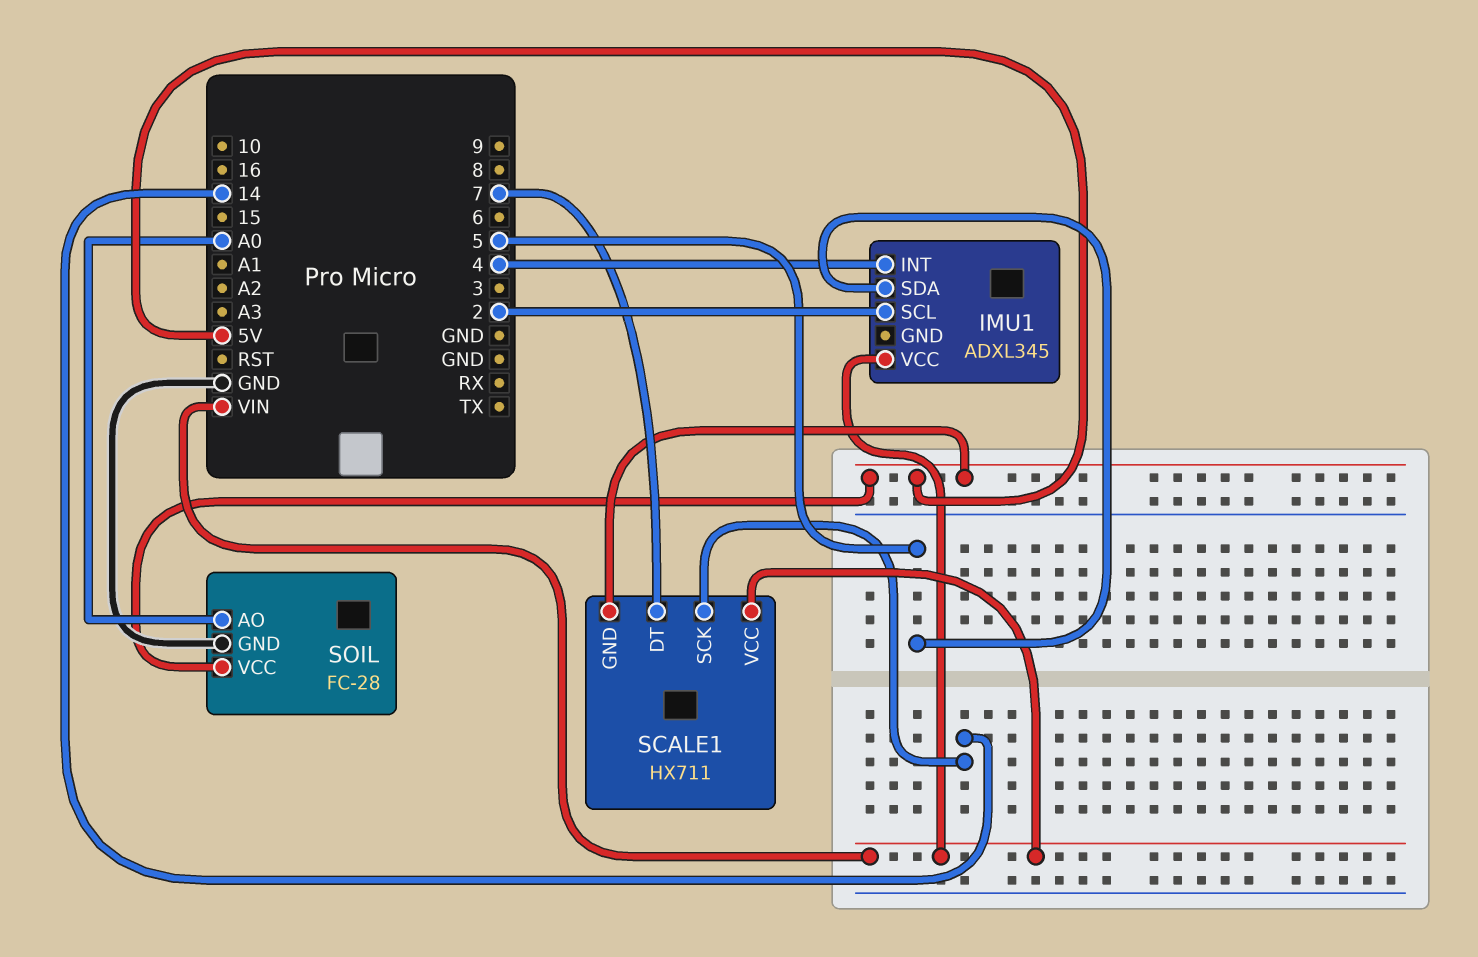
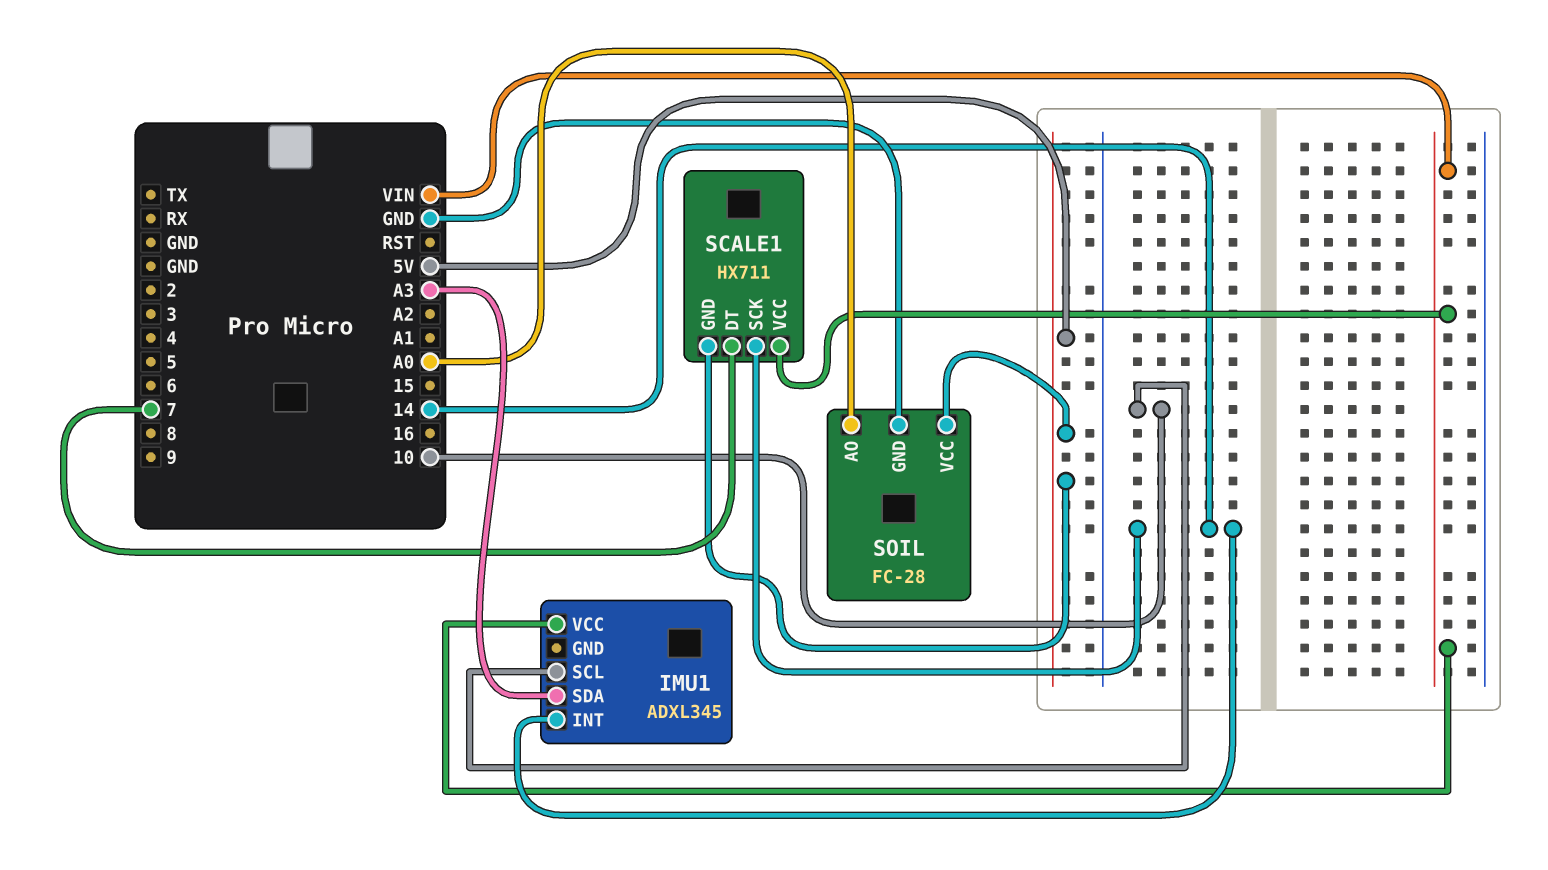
IMU1 pin INT: 4 -> 14
IMU1 pin SCL: 2 -> 10
IMU1 pin SDA: 5 -> A3

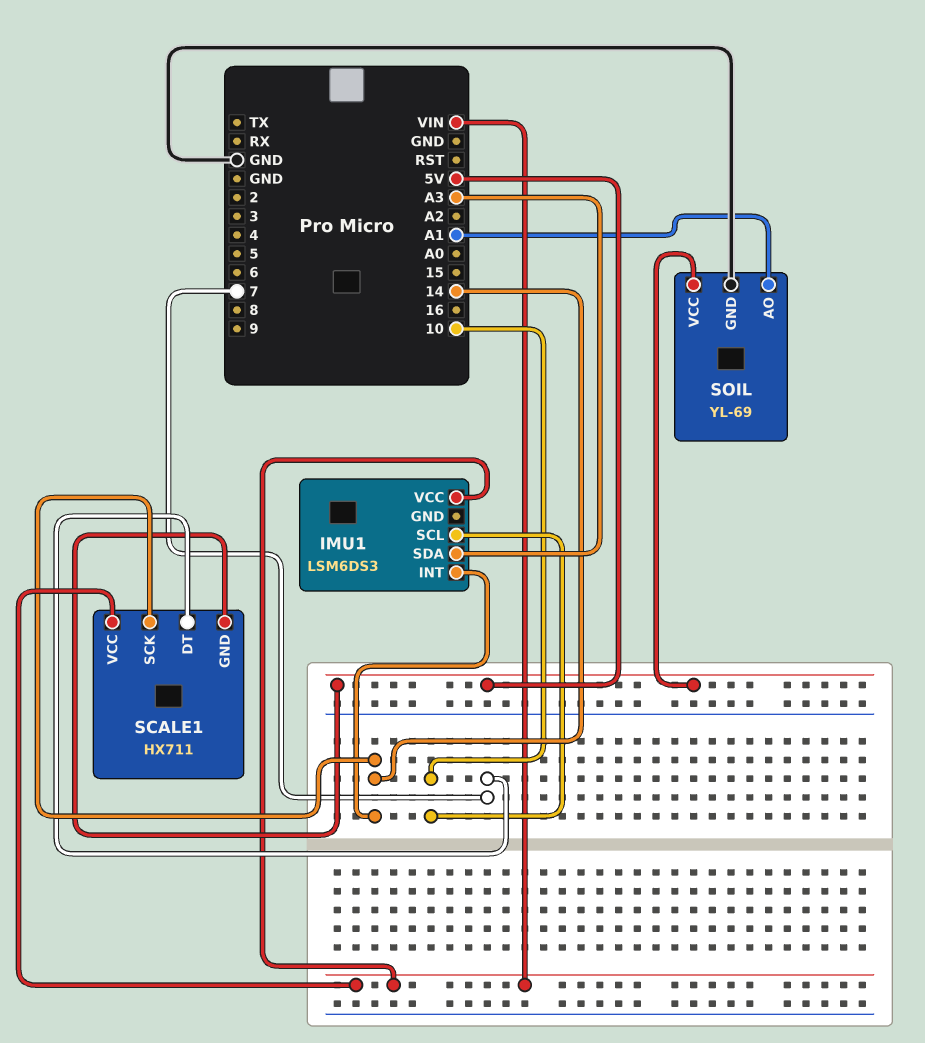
IMU1: ADXL345 -> LSM6DS3
SOIL: FC-28 -> YL-69
SOIL pin AO: A0 -> A1

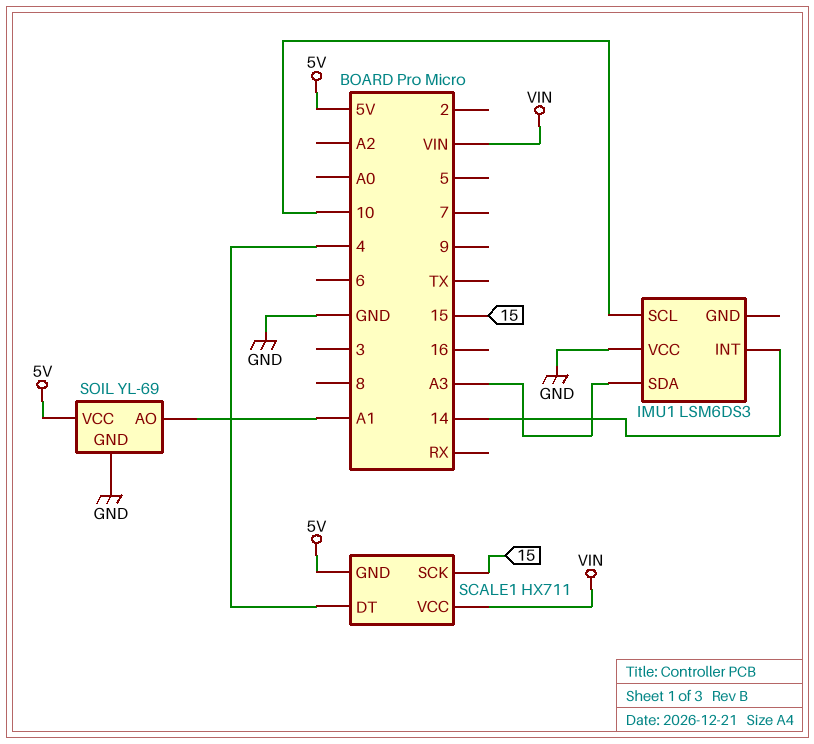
IMU1 pin VCC: VIN -> GND
SCALE1 pin DT: 7 -> 4
SCALE1 pin SCK: 14 -> 15

